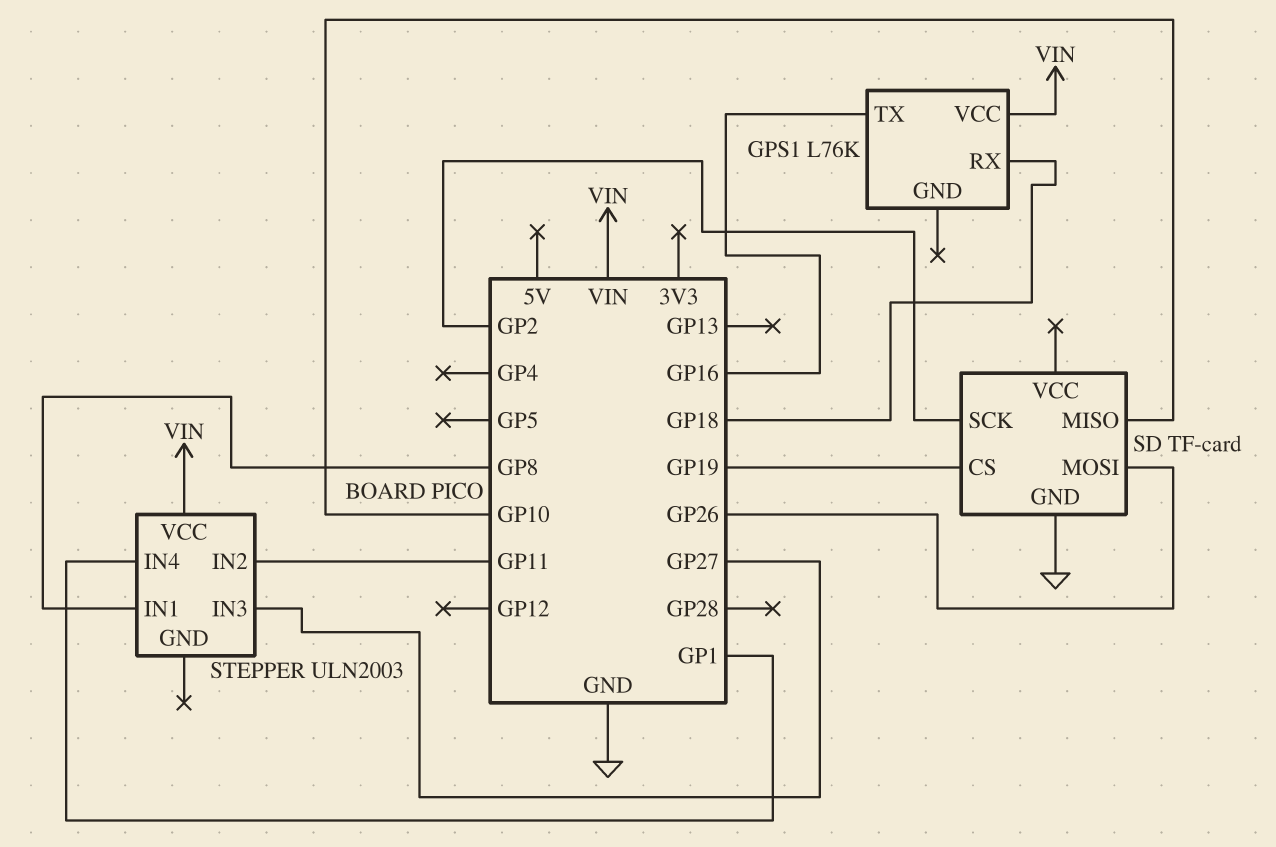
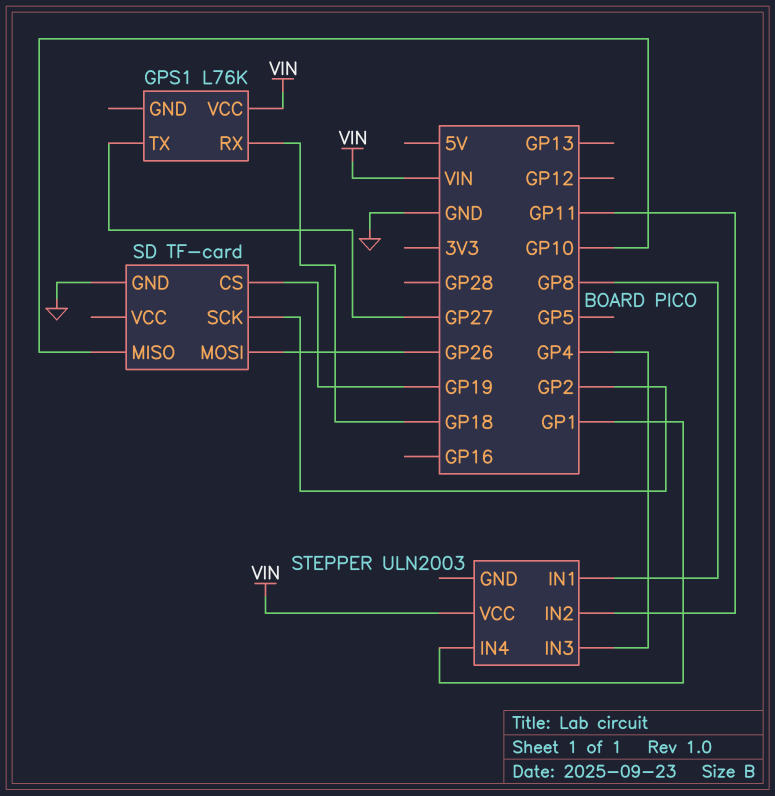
GPS1 pin TX: GP16 -> GP27
STEPPER pin IN3: GP27 -> GP4

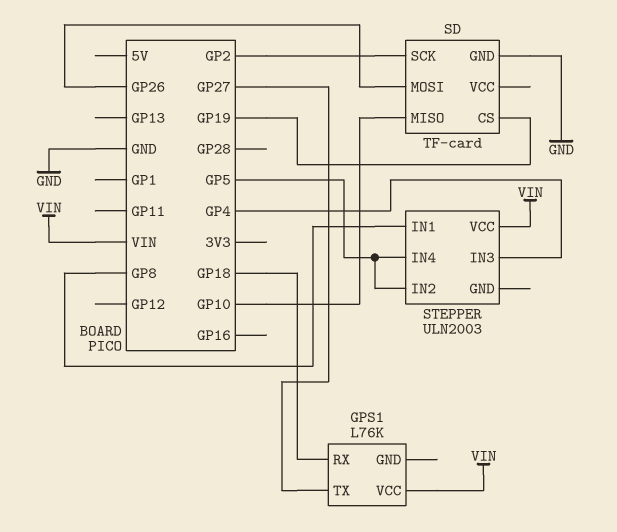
STEPPER pin IN2: GP11 -> GP5
STEPPER pin IN4: GP1 -> GP5

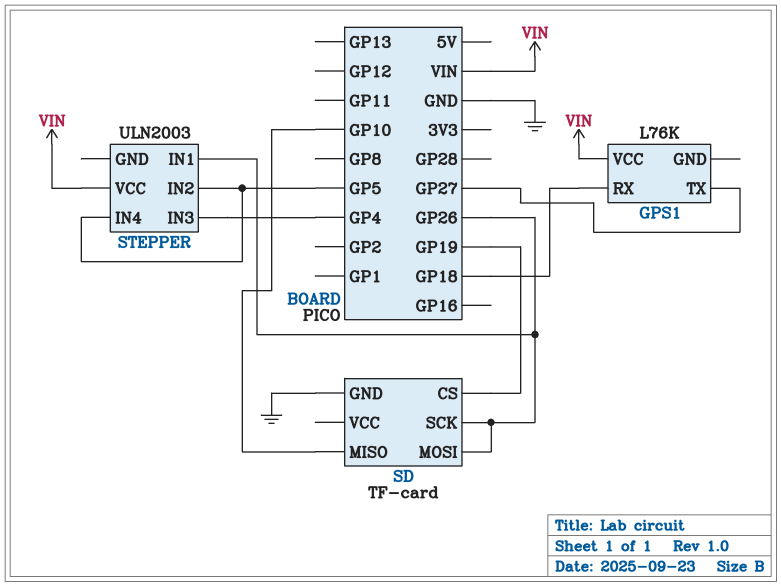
SD pin SCK: GP2 -> GP26
STEPPER pin IN1: GP8 -> GP26

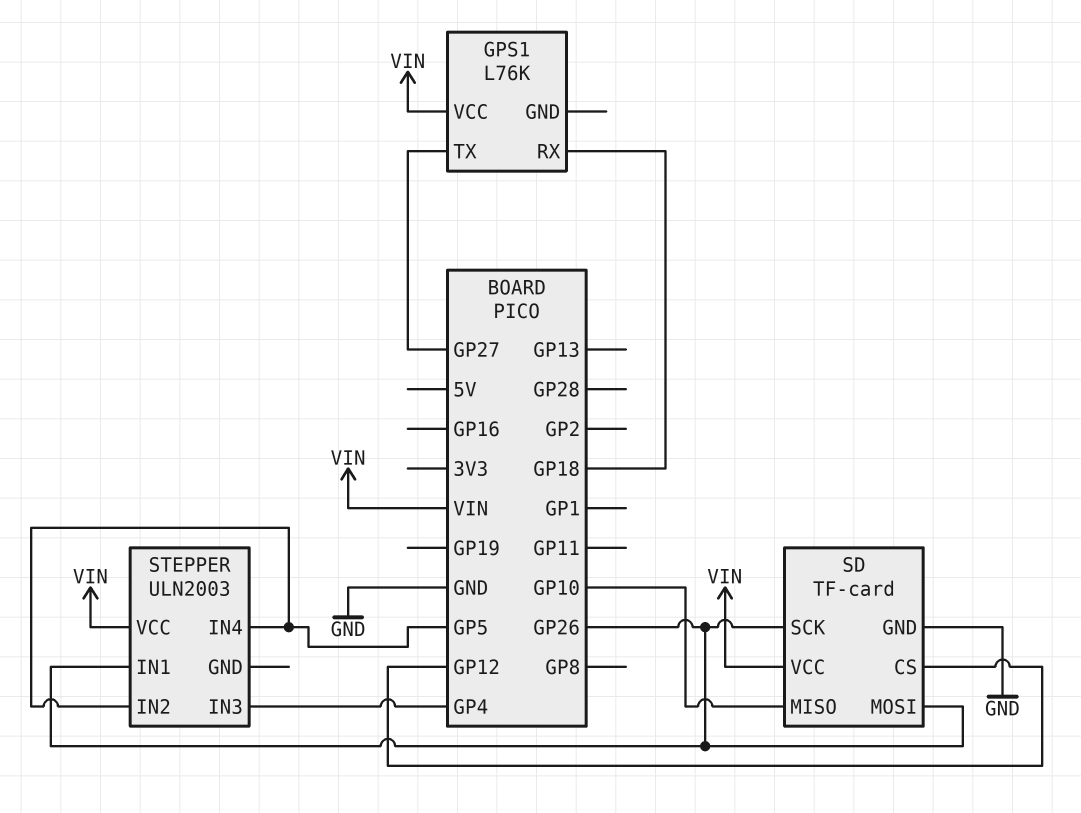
SD pin CS: GP19 -> GP12
SD pin VCC: none -> VIN

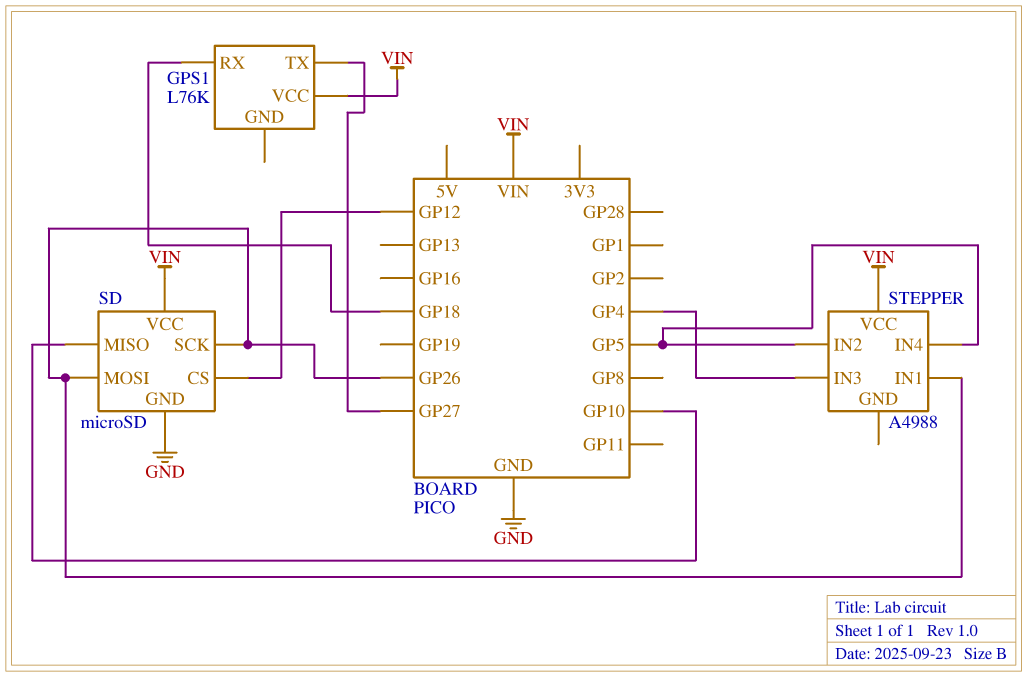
SD: TF-card -> microSD
STEPPER: ULN2003 -> A4988

